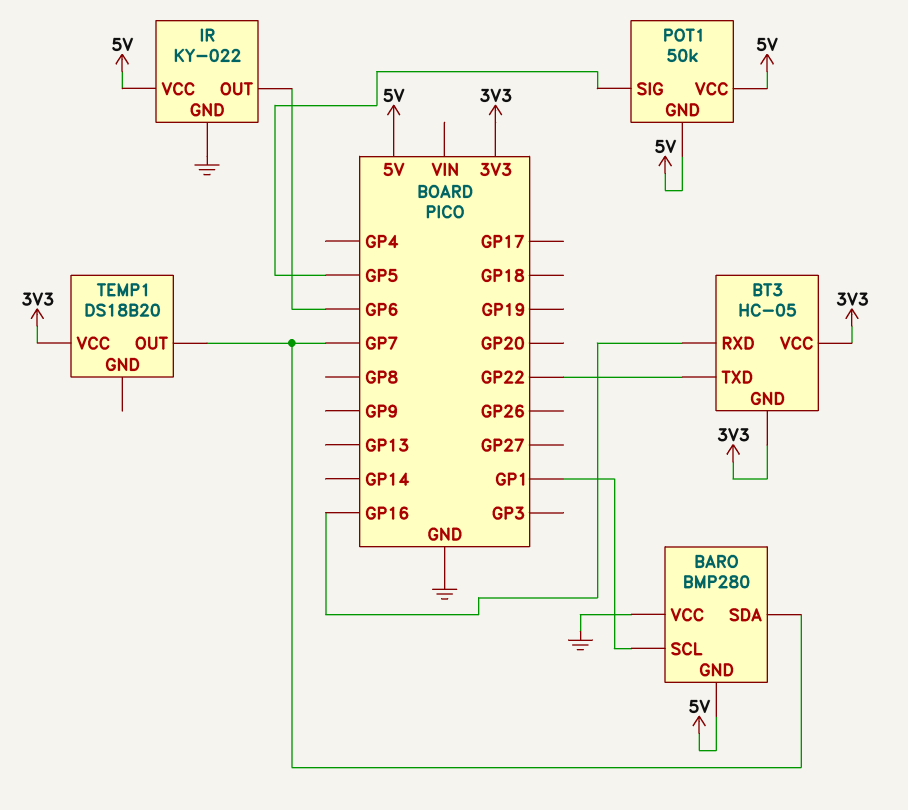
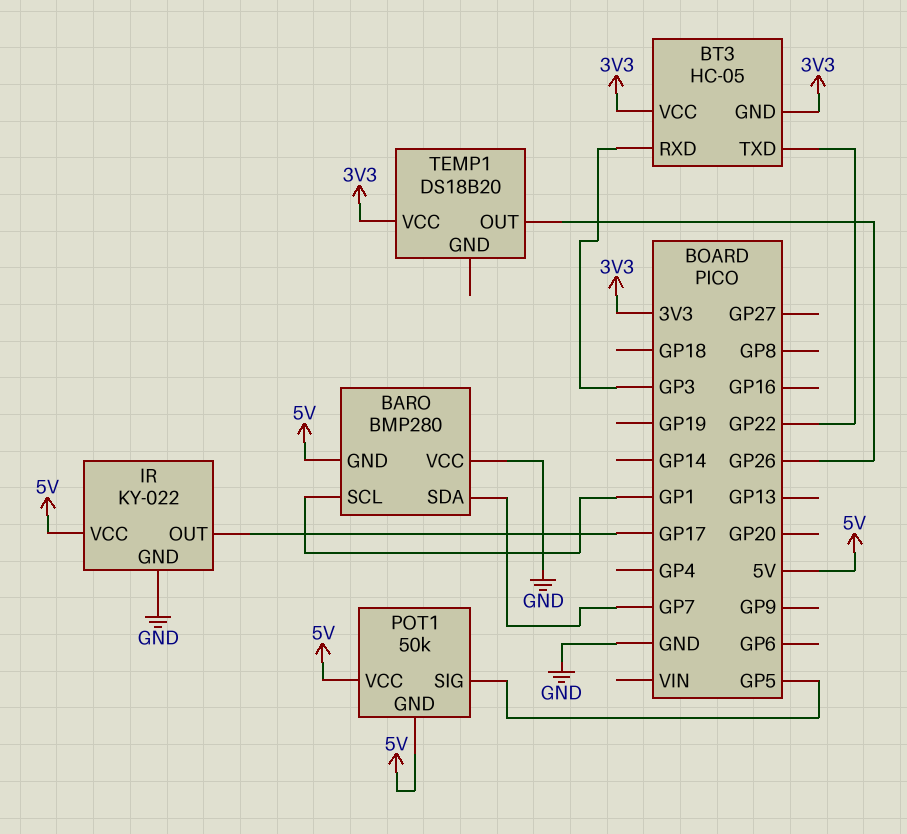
BT3 pin RXD: GP16 -> GP3
IR pin OUT: GP6 -> GP17
TEMP1 pin OUT: GP7 -> GP26

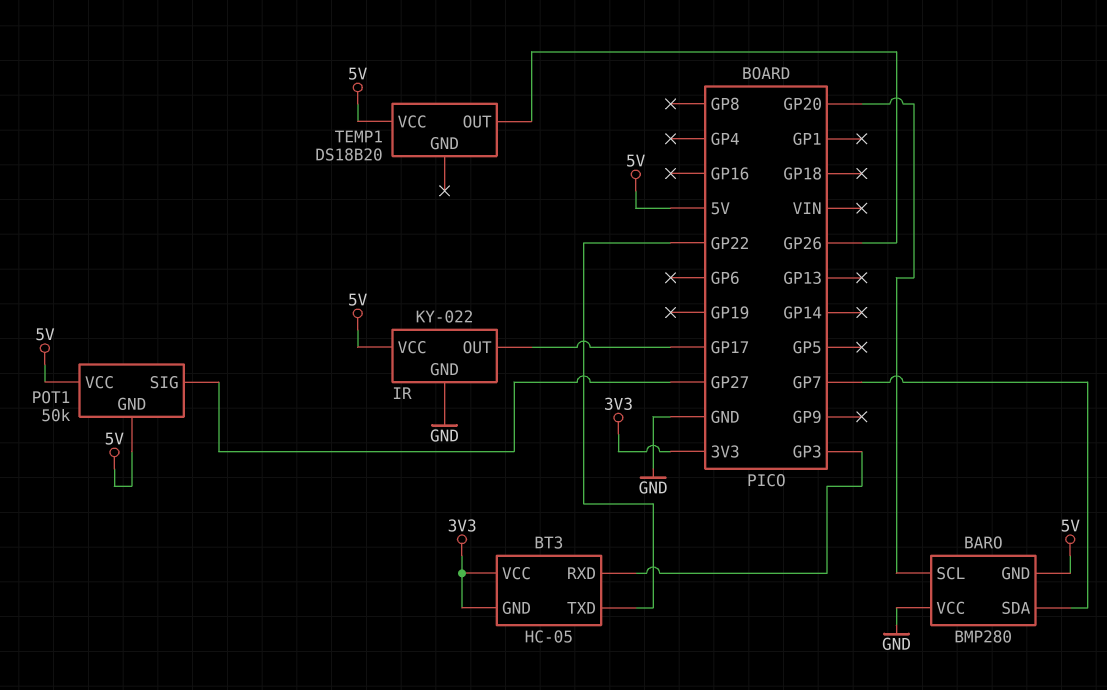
BARO pin SCL: GP1 -> GP20
POT1 pin SIG: GP5 -> GP27
TEMP1 pin VCC: 3V3 -> 5V

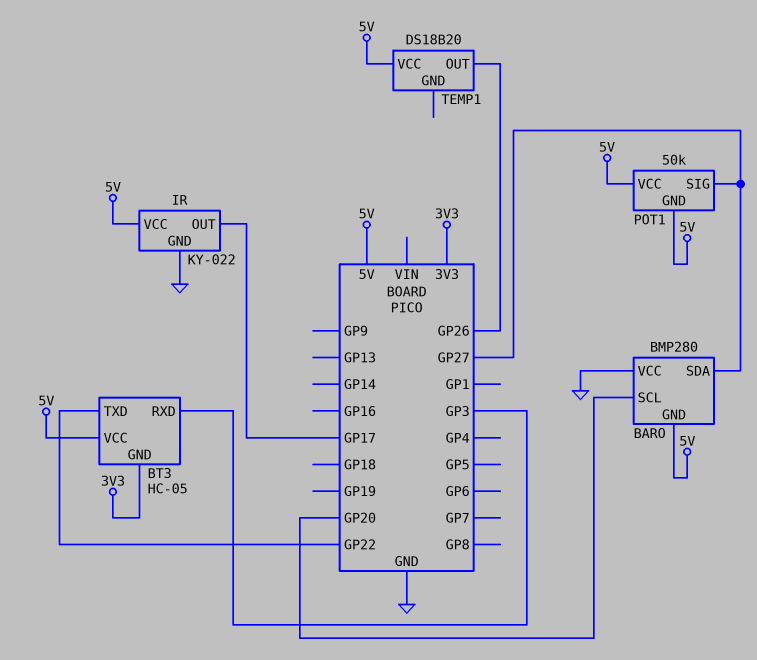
BARO pin SDA: GP7 -> GP27
BT3 pin VCC: 3V3 -> 5V

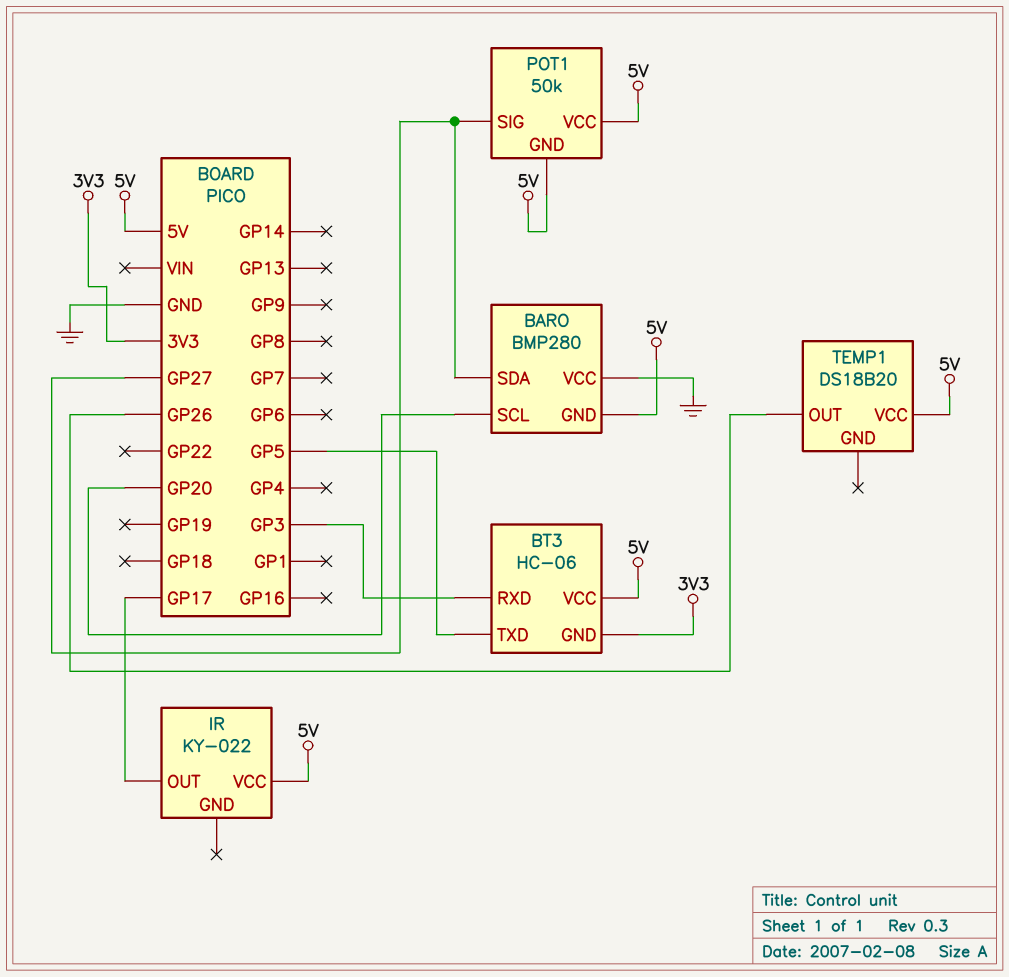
BT3: HC-05 -> HC-06
BT3 pin TXD: GP22 -> GP5
IR pin GND: GND -> none

